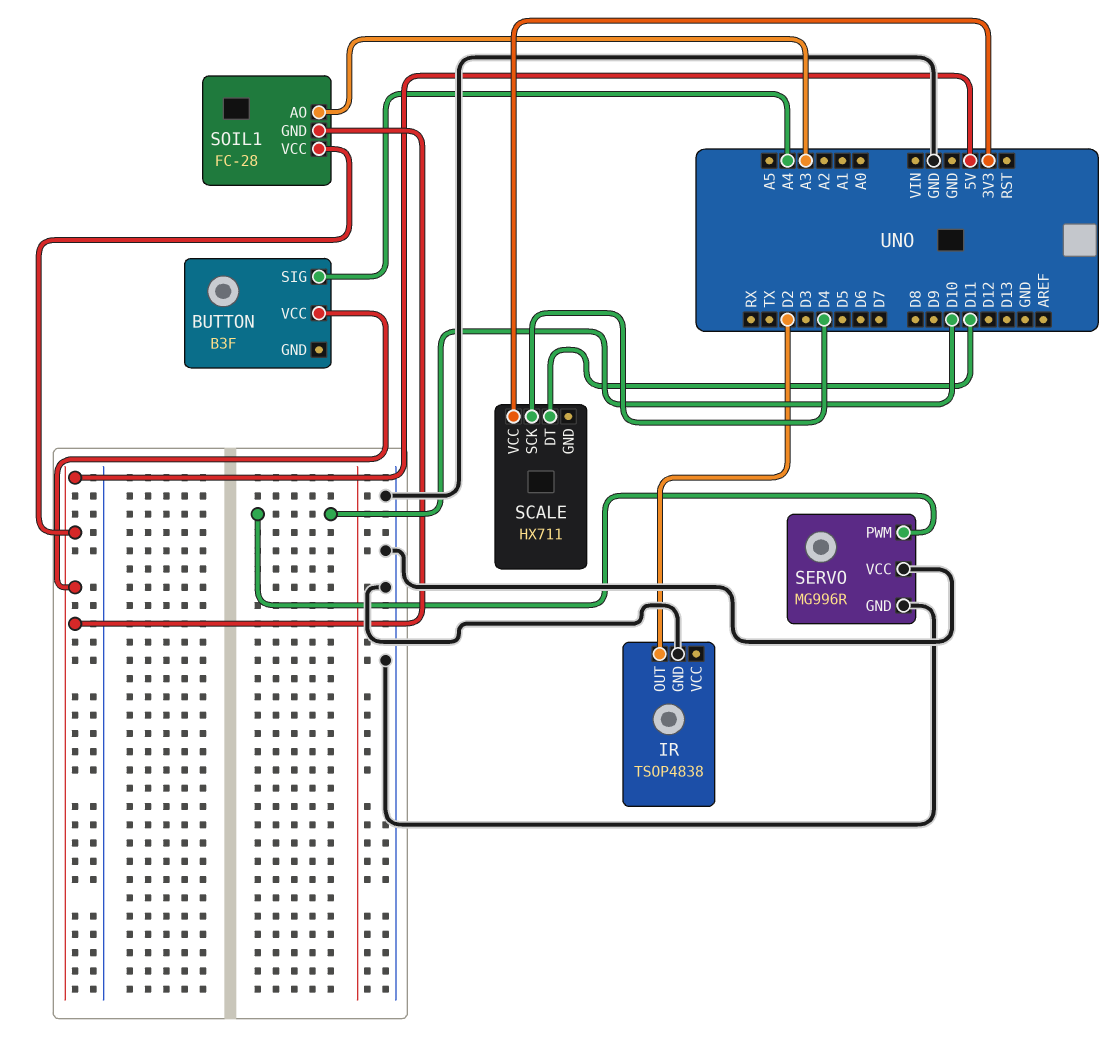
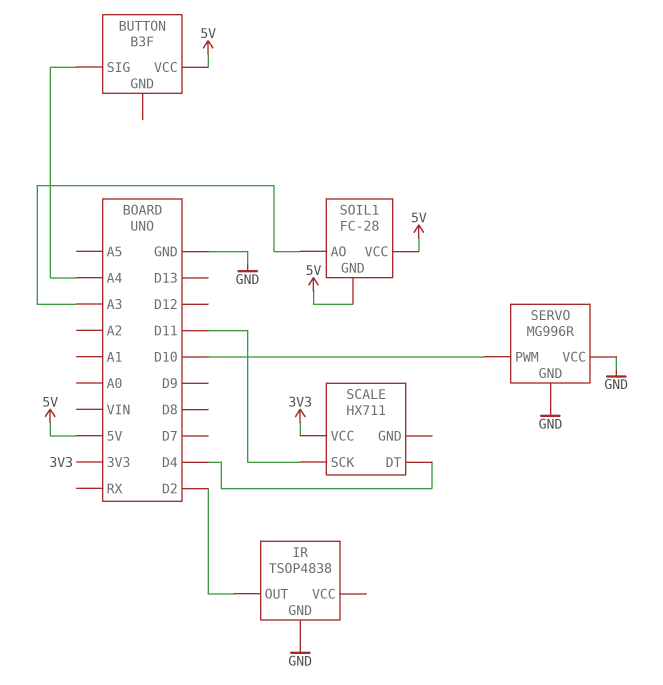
SCALE pin DT: D11 -> D4
SCALE pin SCK: D4 -> D11

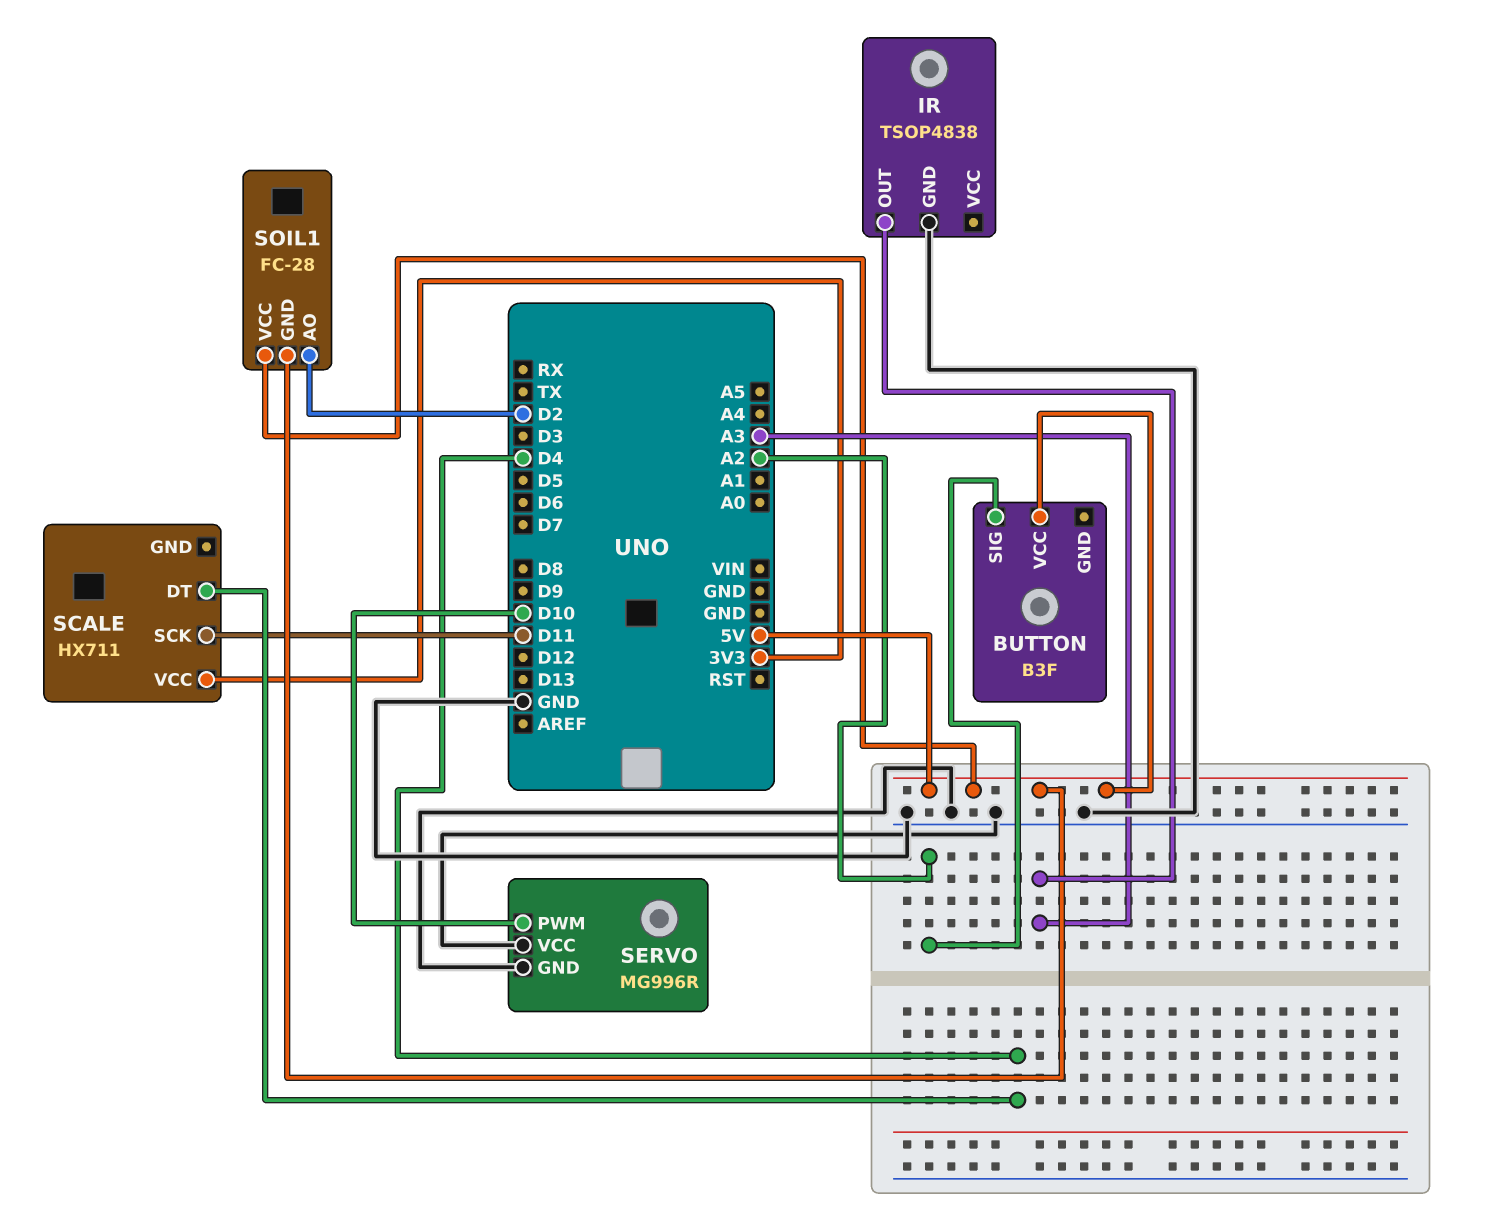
BUTTON pin SIG: A4 -> A2
IR pin OUT: D2 -> A3
SOIL1 pin AO: A3 -> D2

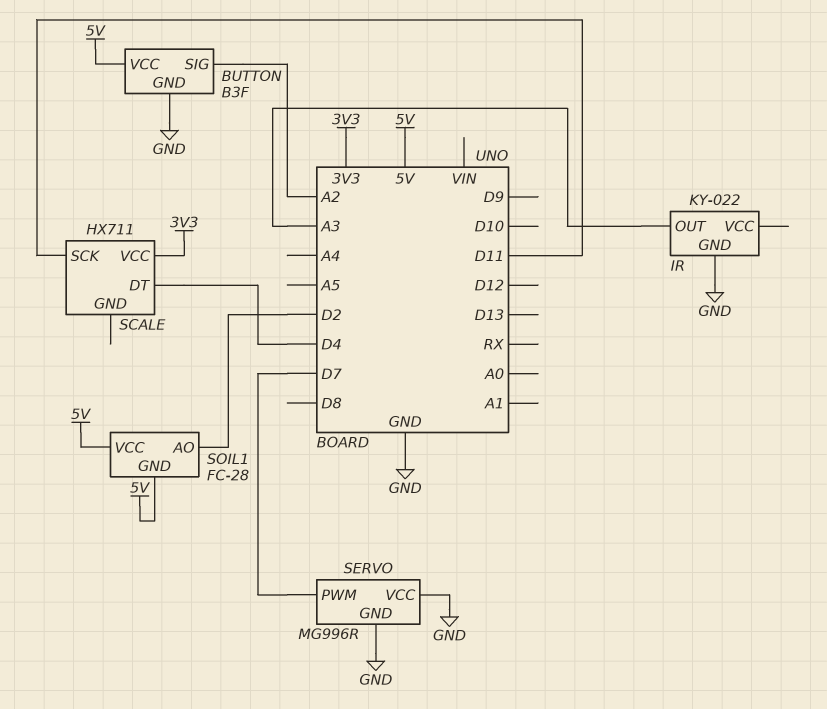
BUTTON pin GND: none -> GND
IR: TSOP4838 -> KY-022
SERVO pin PWM: D10 -> D7

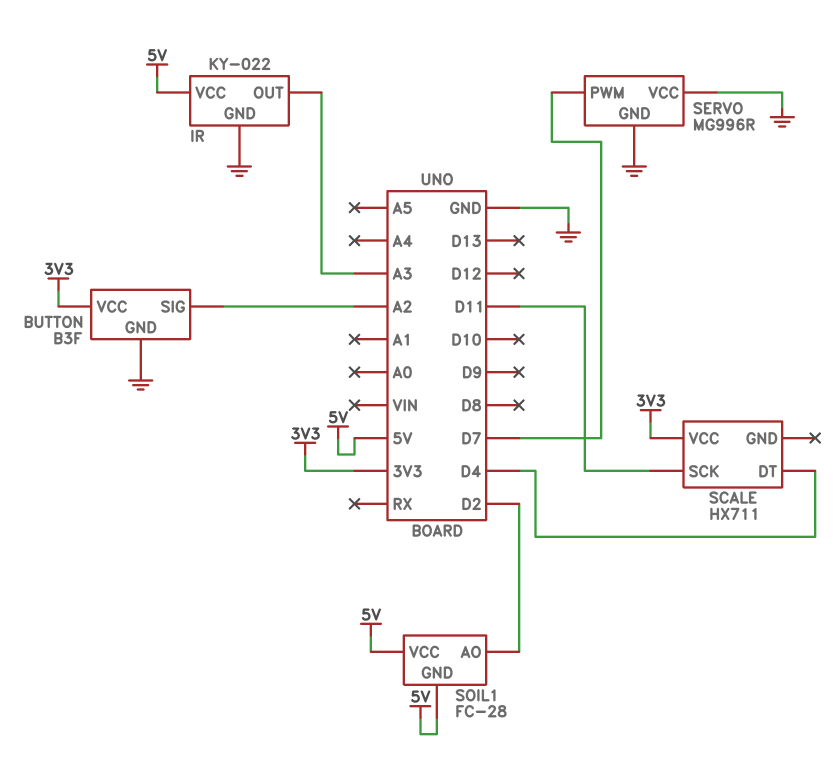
BUTTON pin VCC: 5V -> 3V3
IR pin VCC: none -> 5V

